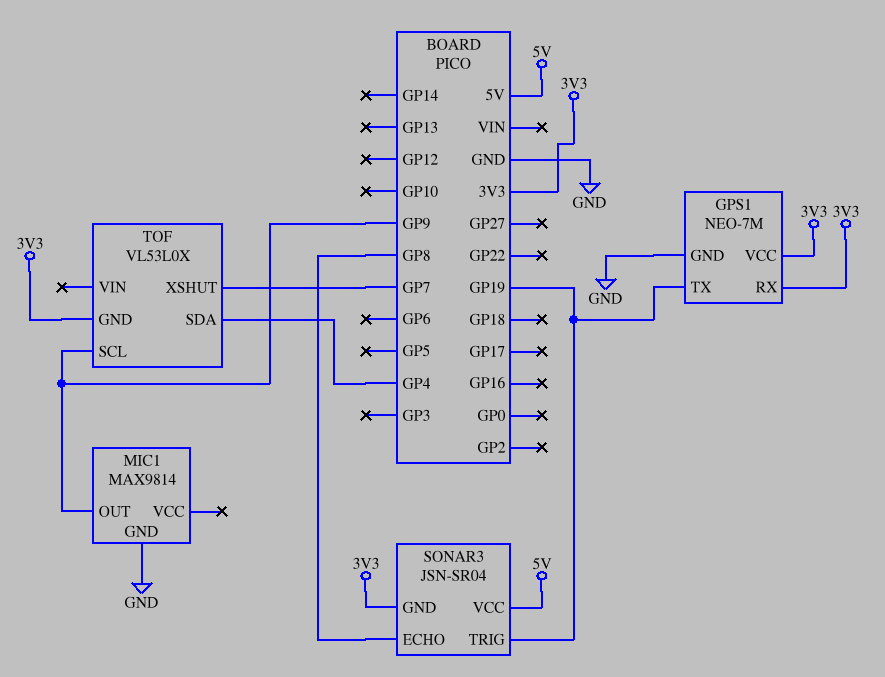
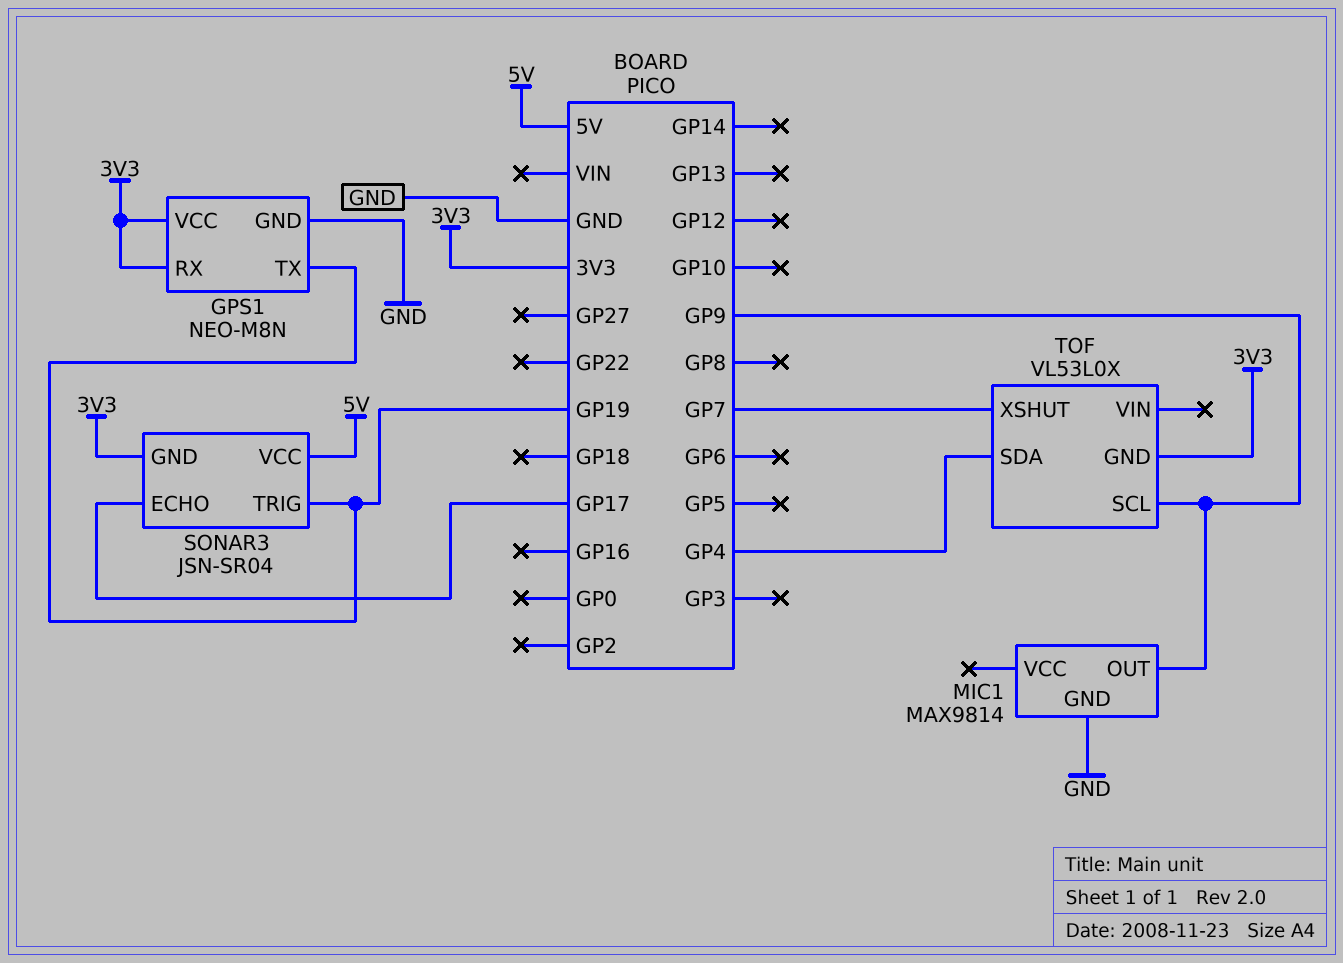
GPS1: NEO-7M -> NEO-M8N
SONAR3 pin ECHO: GP8 -> GP17

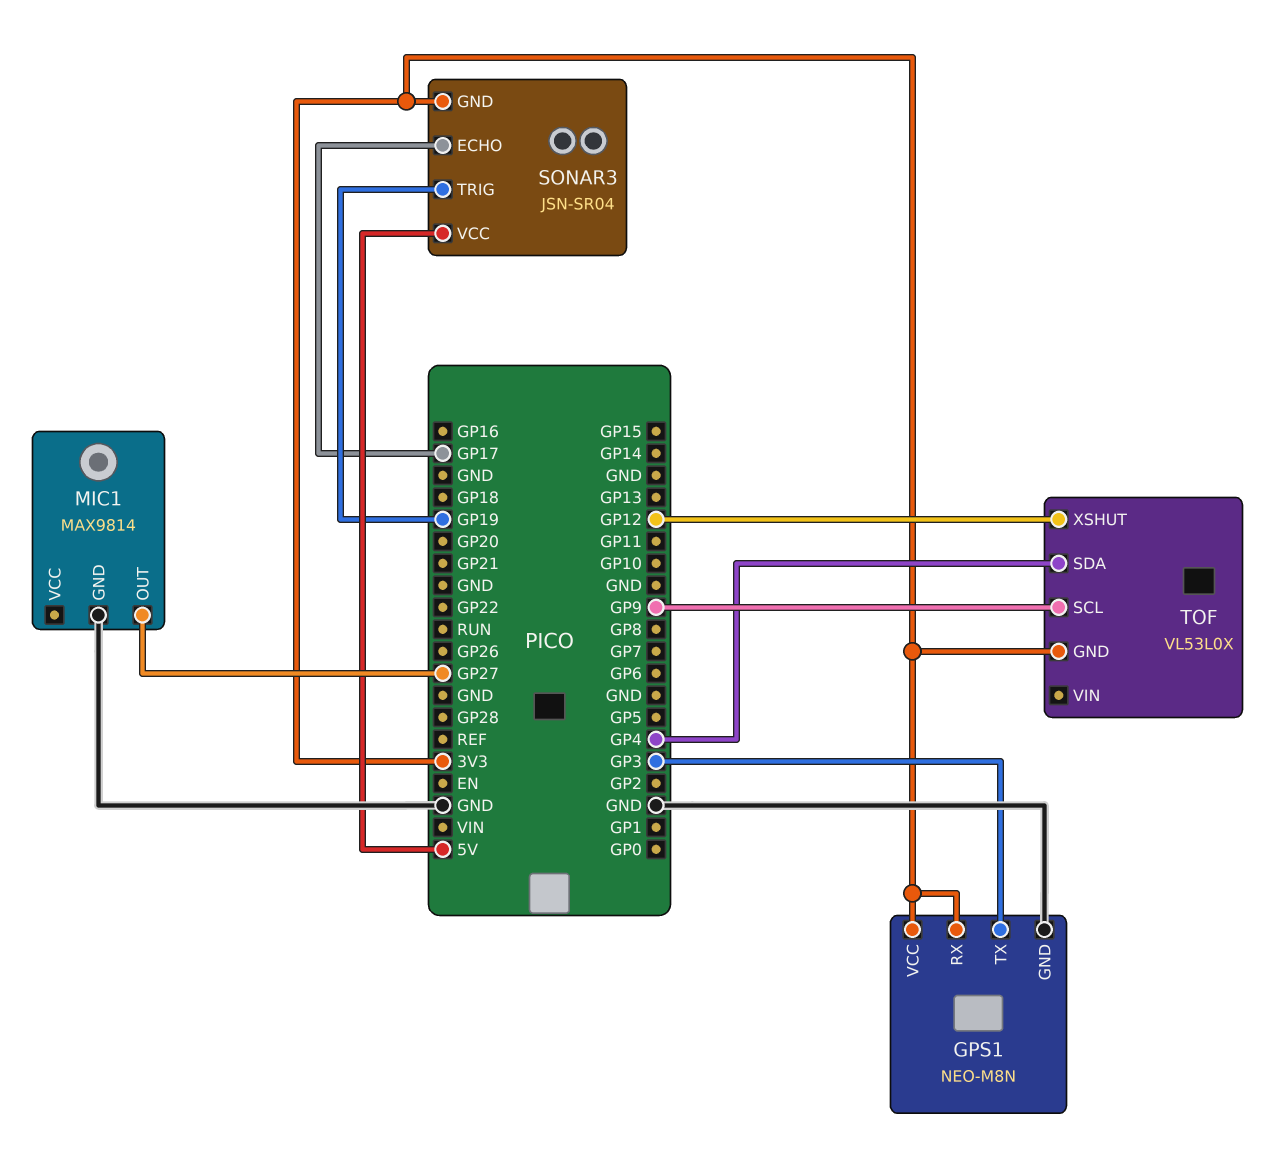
GPS1 pin TX: GP19 -> GP3
MIC1 pin OUT: GP9 -> GP27
TOF pin XSHUT: GP7 -> GP12

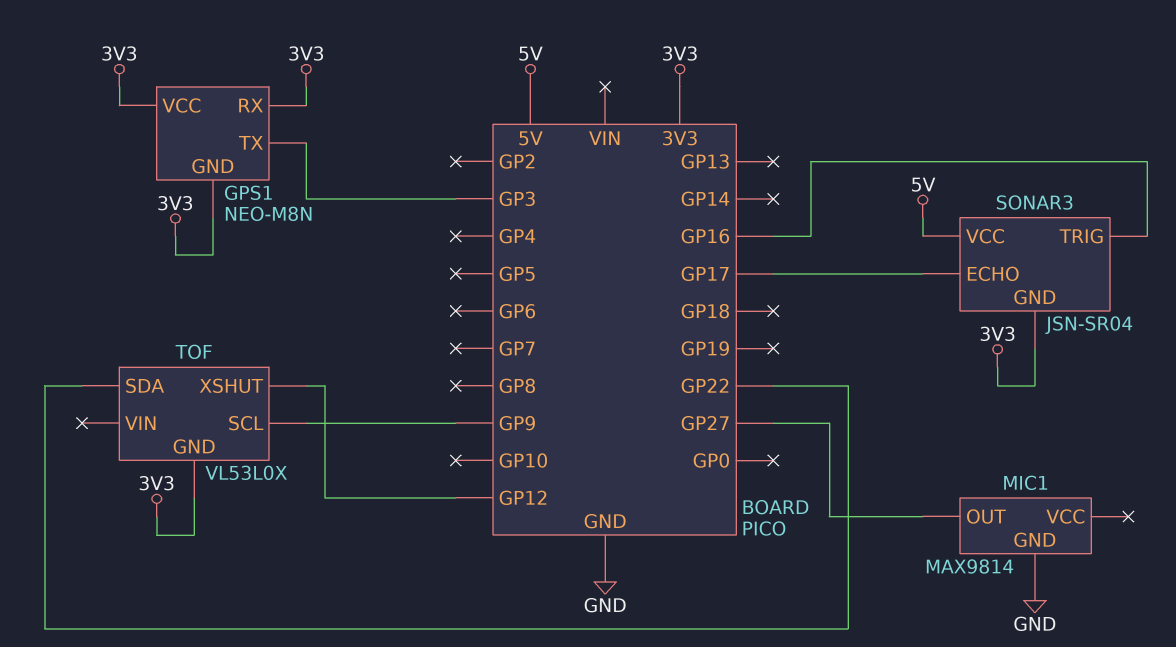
GPS1 pin GND: GND -> 3V3
SONAR3 pin TRIG: GP19 -> GP16
TOF pin SDA: GP4 -> GP22

